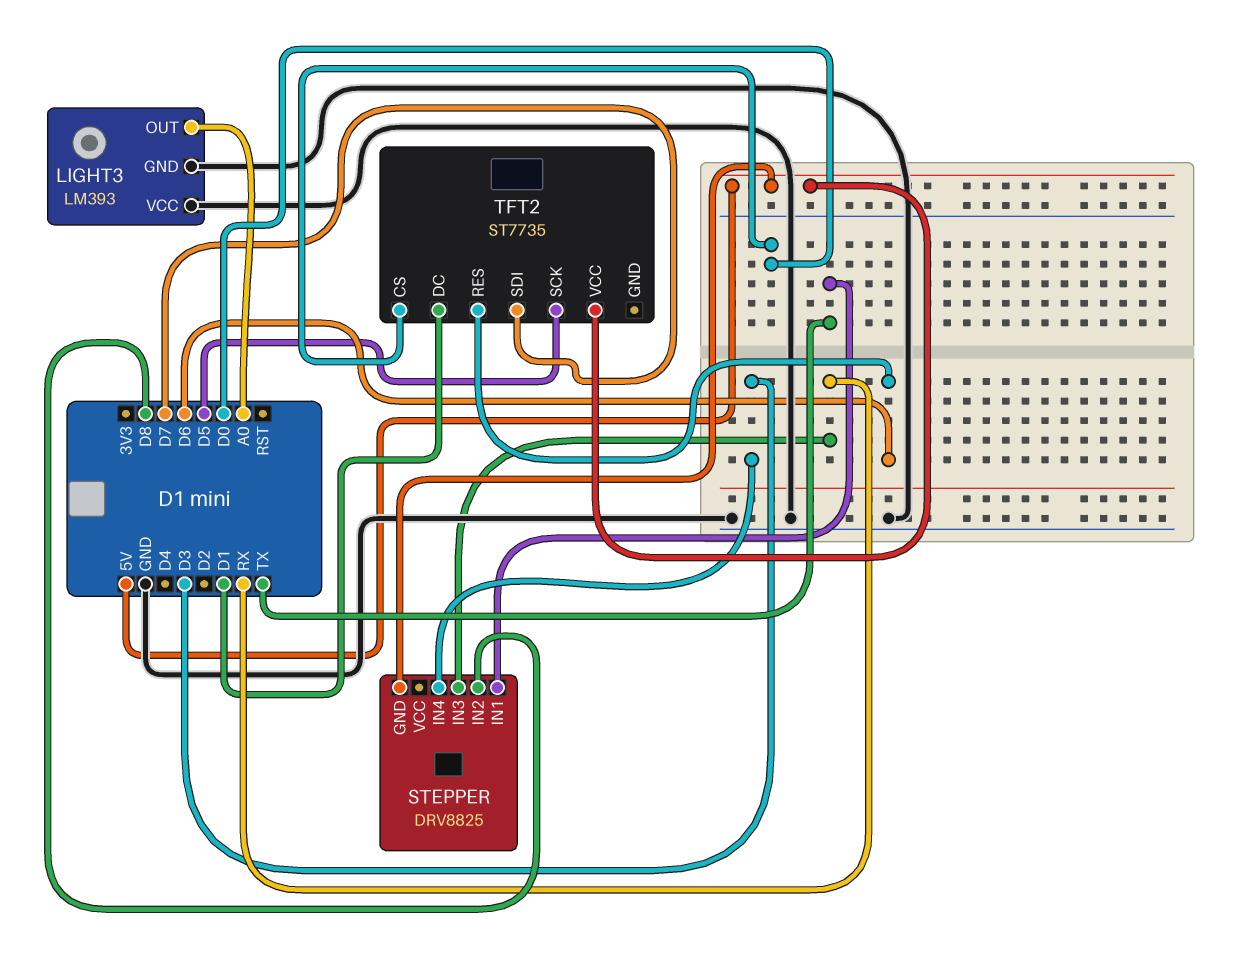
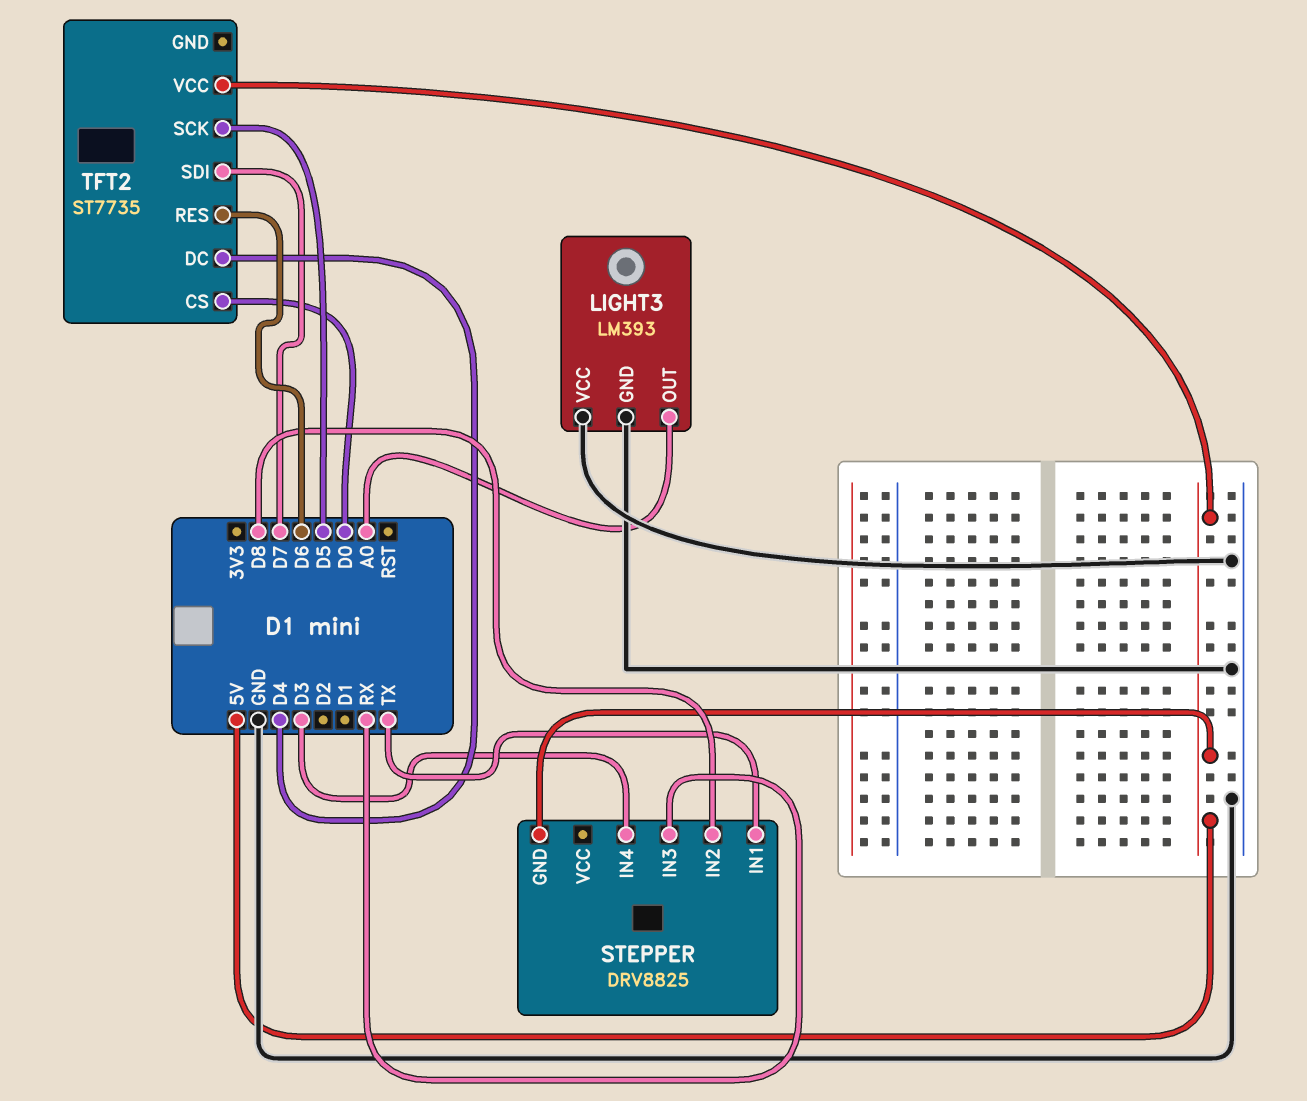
TFT2 pin DC: D1 -> D4

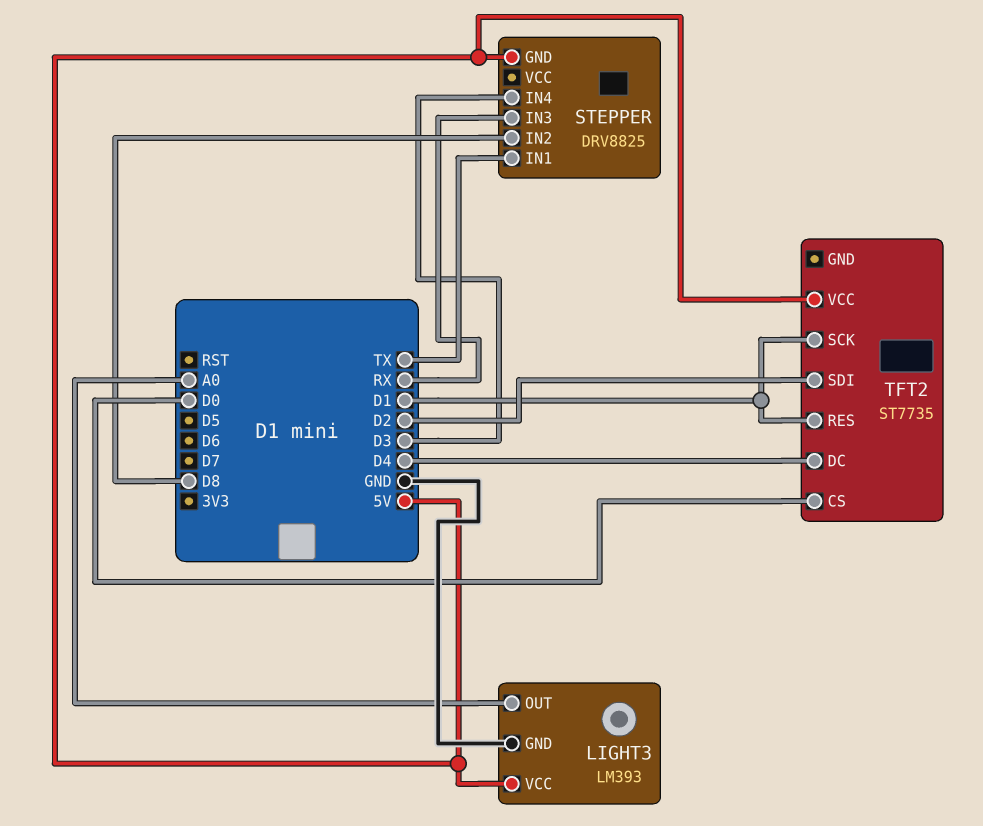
LIGHT3 pin VCC: GND -> 5V
TFT2 pin RES: D6 -> D1
TFT2 pin SCK: D5 -> D1
TFT2 pin SDI: D7 -> D2

